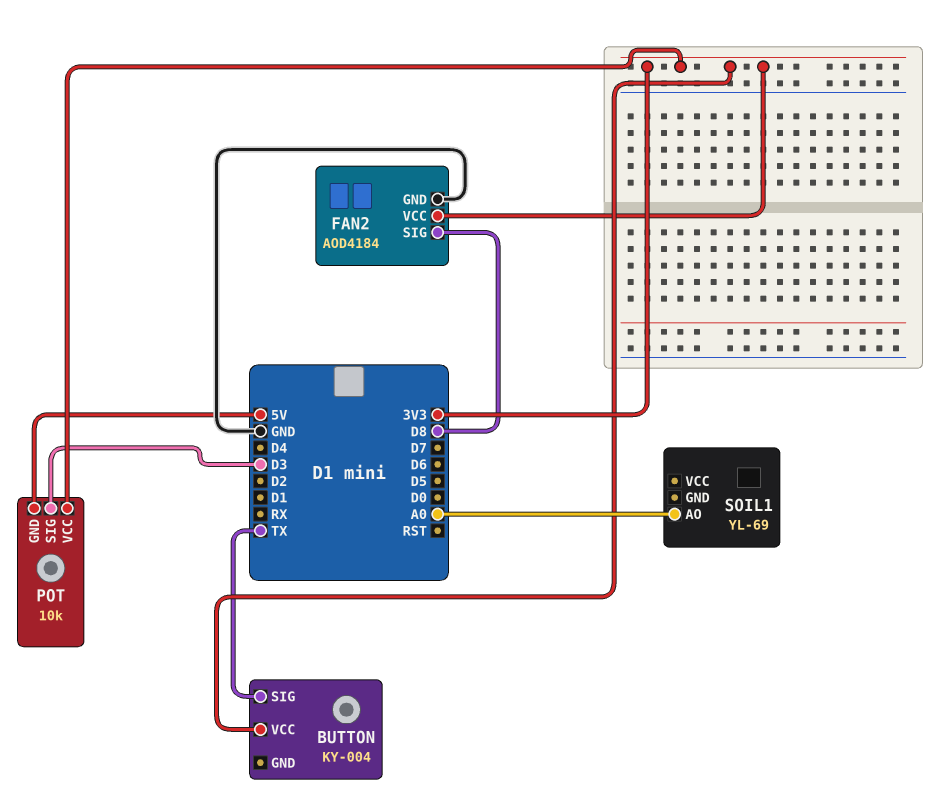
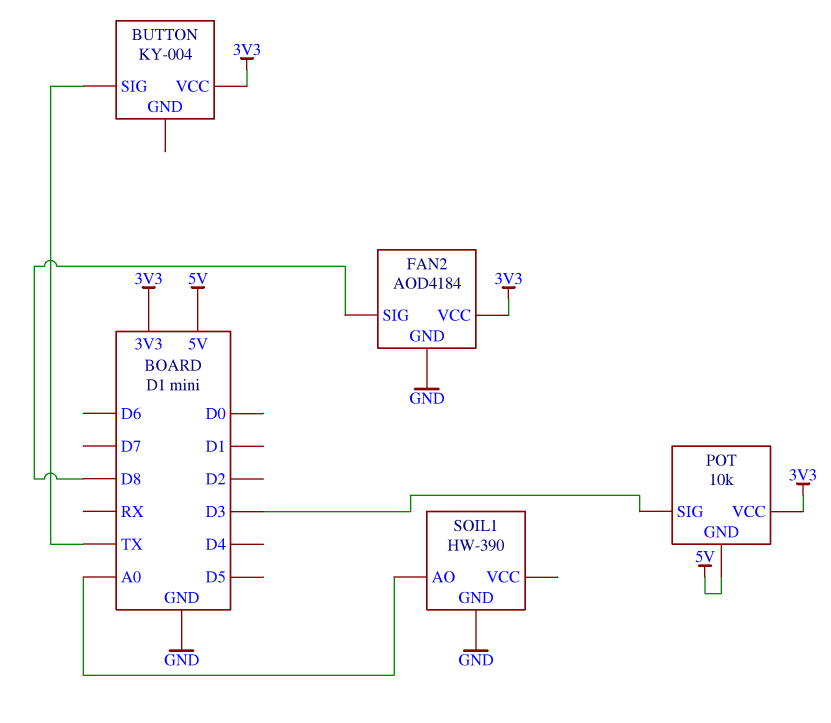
SOIL1: YL-69 -> HW-390
SOIL1 pin GND: none -> GND

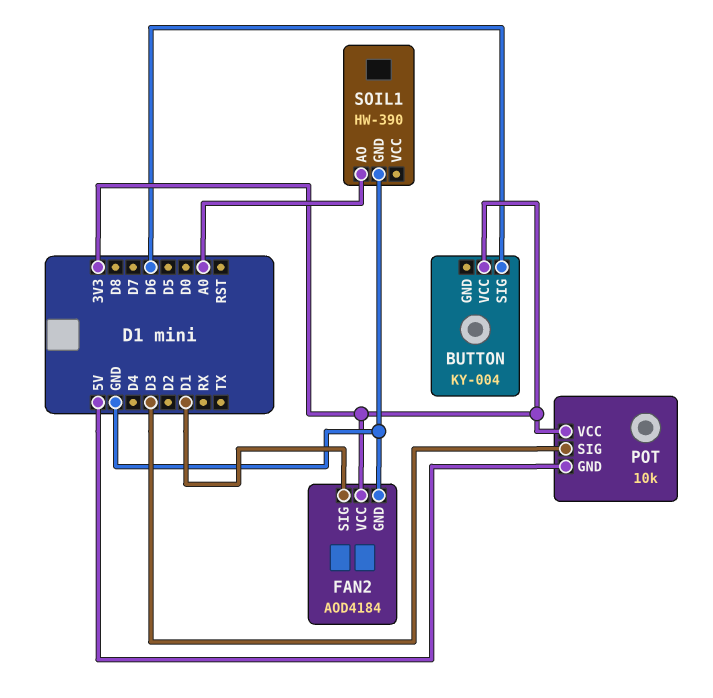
BUTTON pin SIG: TX -> D6
FAN2 pin SIG: D8 -> D1

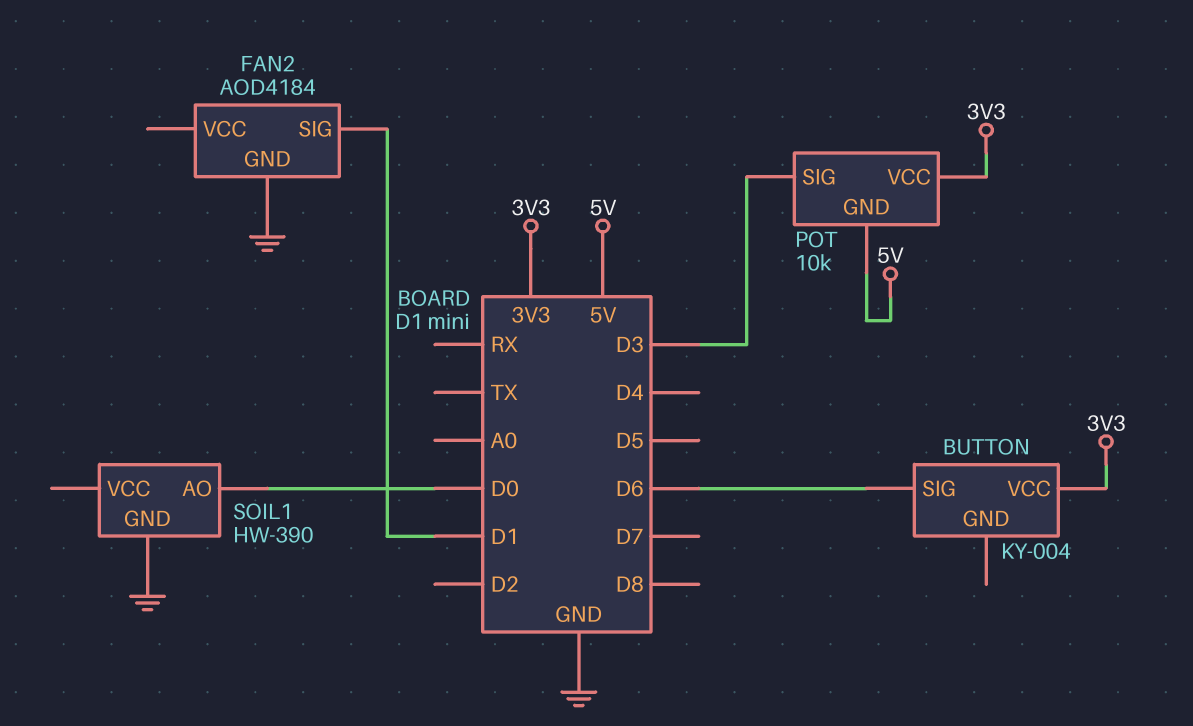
FAN2 pin VCC: 3V3 -> none
SOIL1 pin AO: A0 -> D0

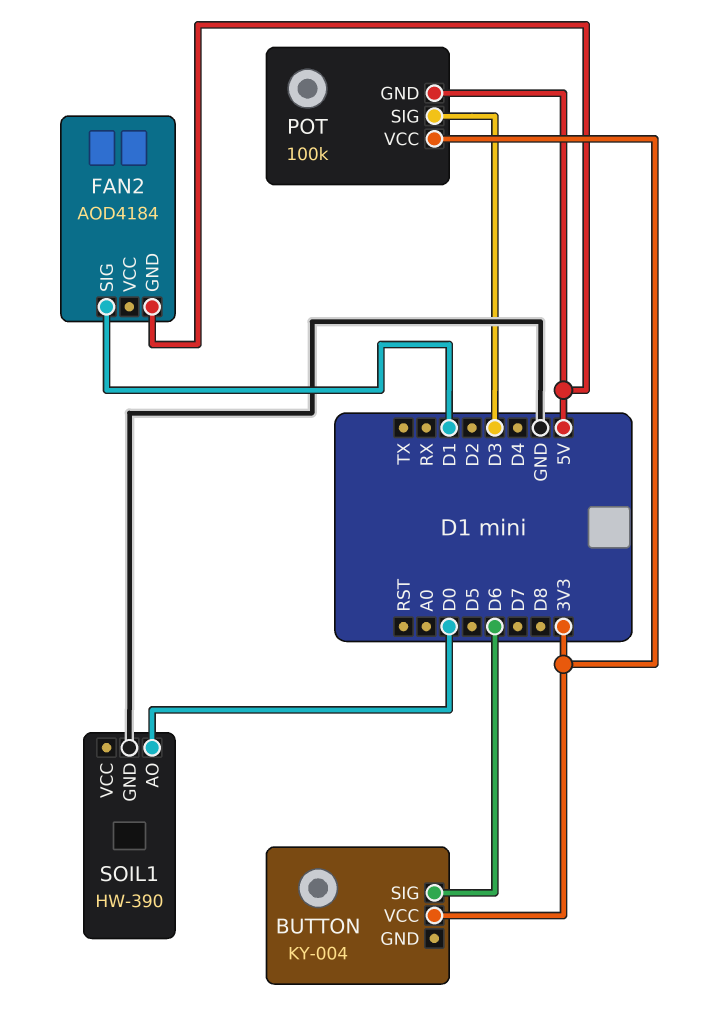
FAN2 pin GND: GND -> 5V
POT: 10k -> 100k

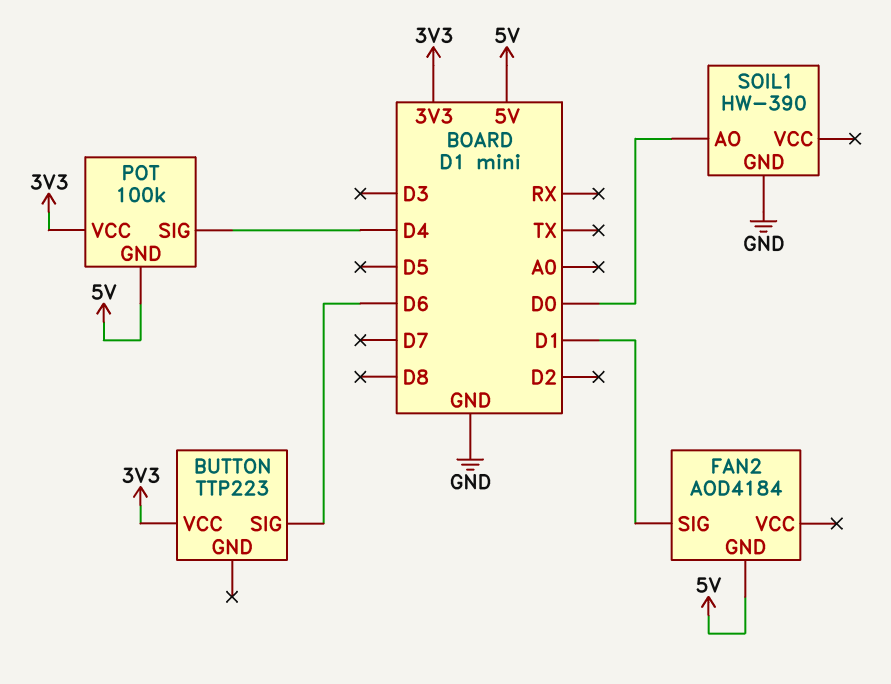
BUTTON: KY-004 -> TTP223
POT pin SIG: D3 -> D4

